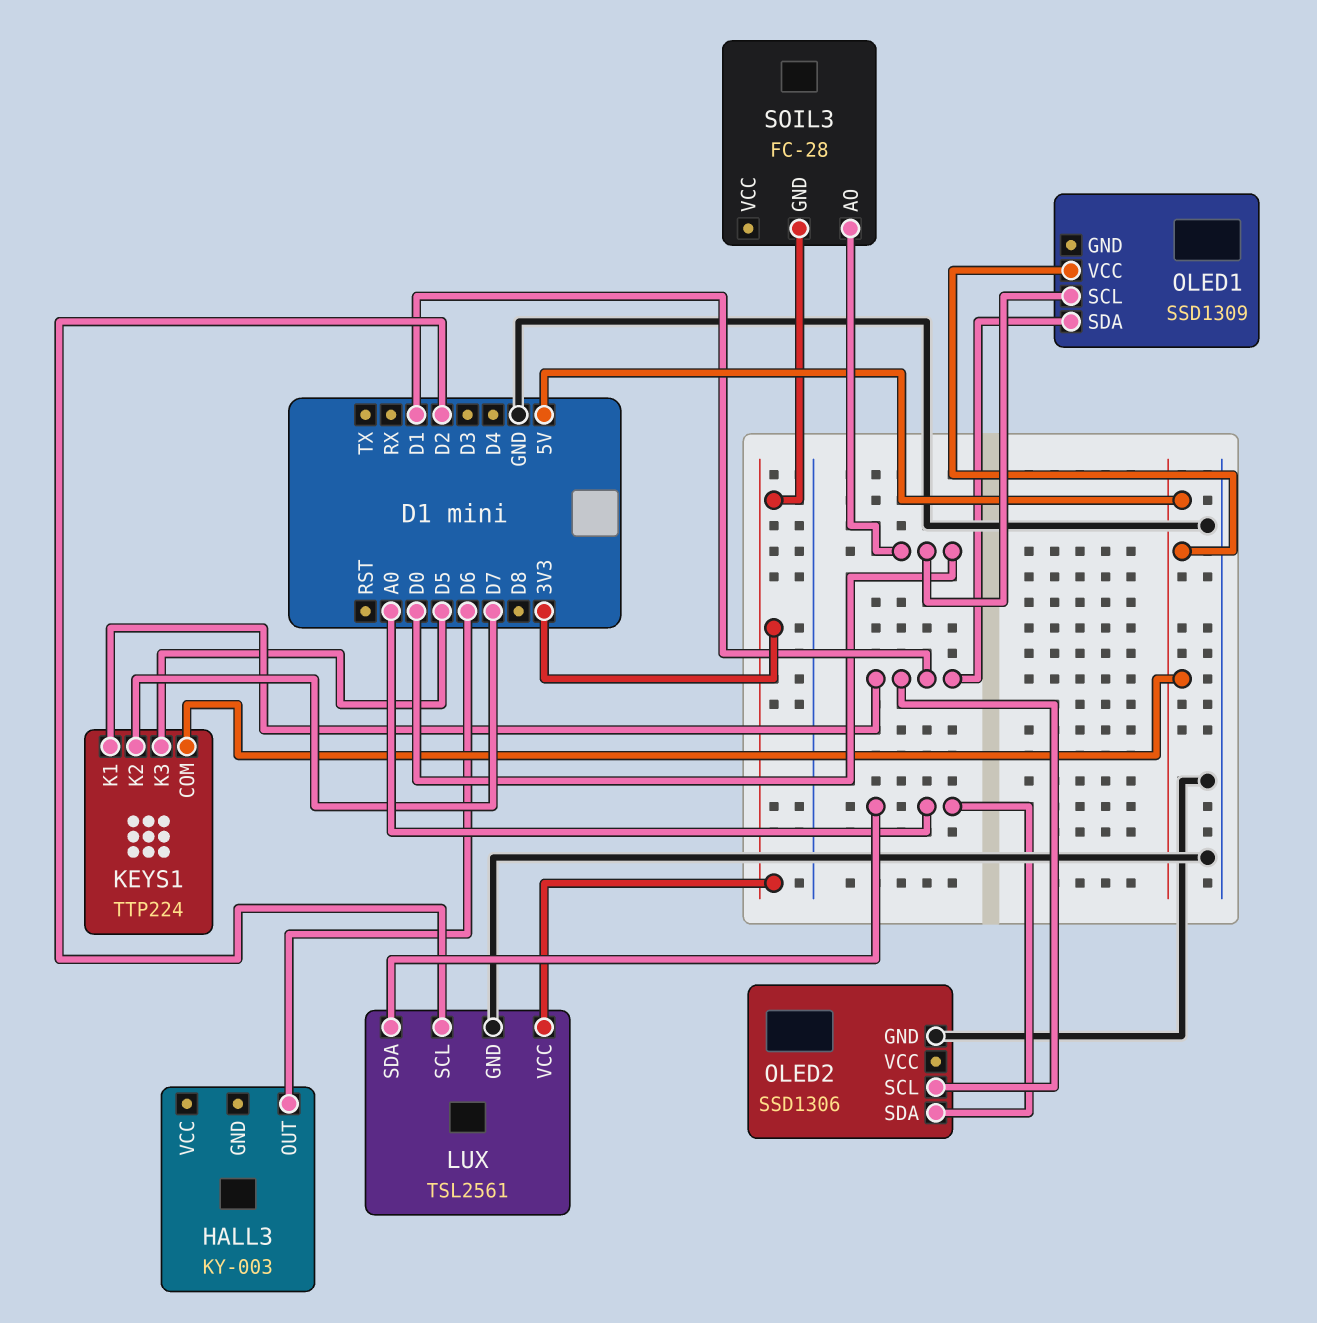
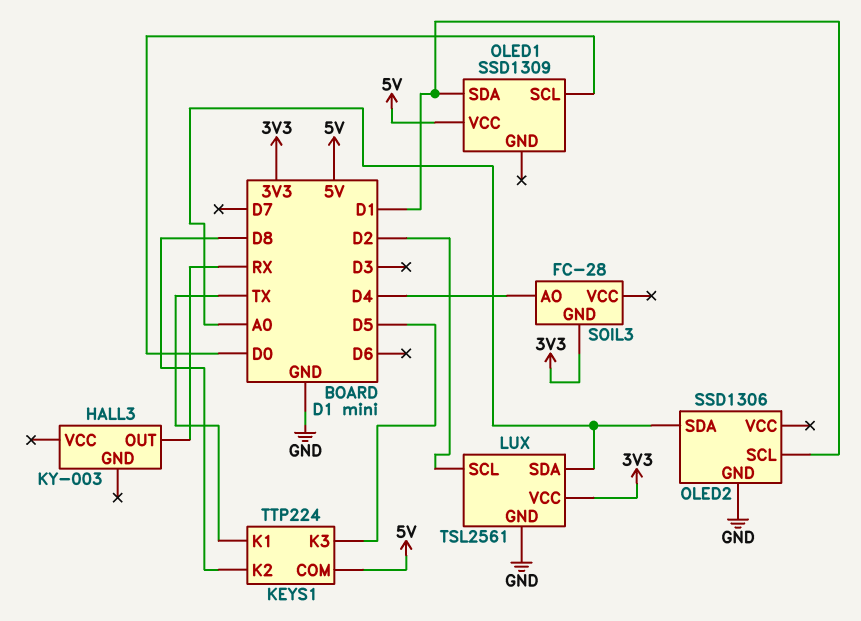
HALL3 pin OUT: D6 -> RX
KEYS1 pin K1: D1 -> TX
KEYS1 pin K2: D7 -> D8
SOIL3 pin AO: D0 -> D4

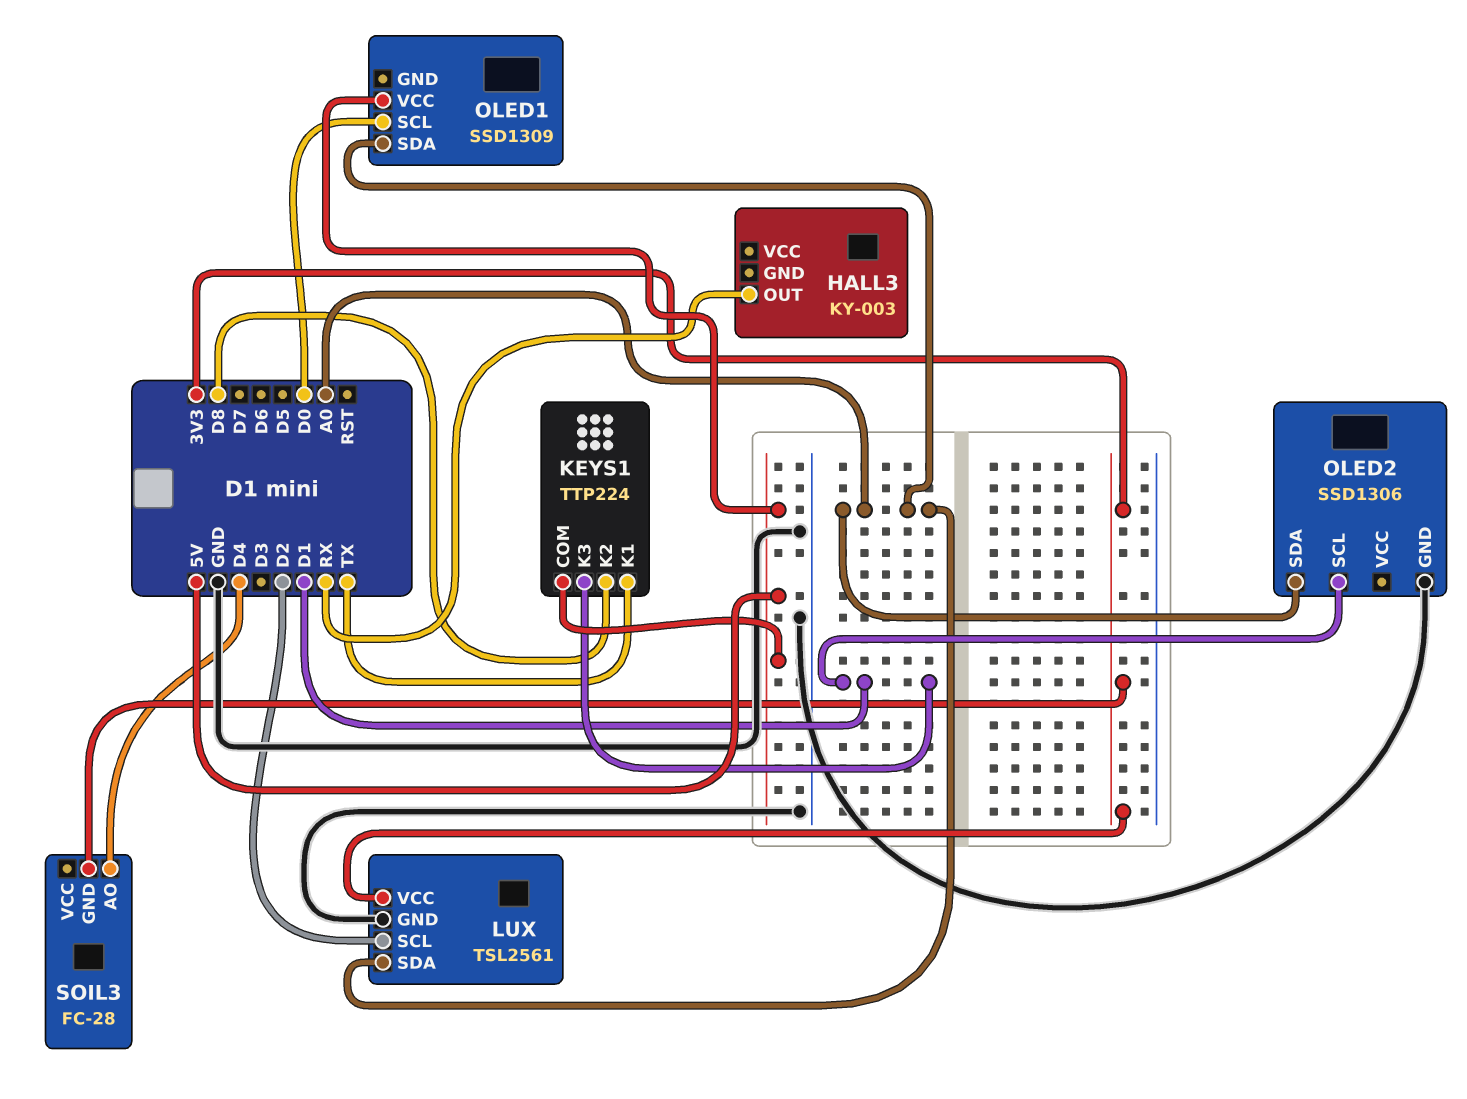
KEYS1 pin K3: D5 -> D1
OLED1 pin SDA: D1 -> A0

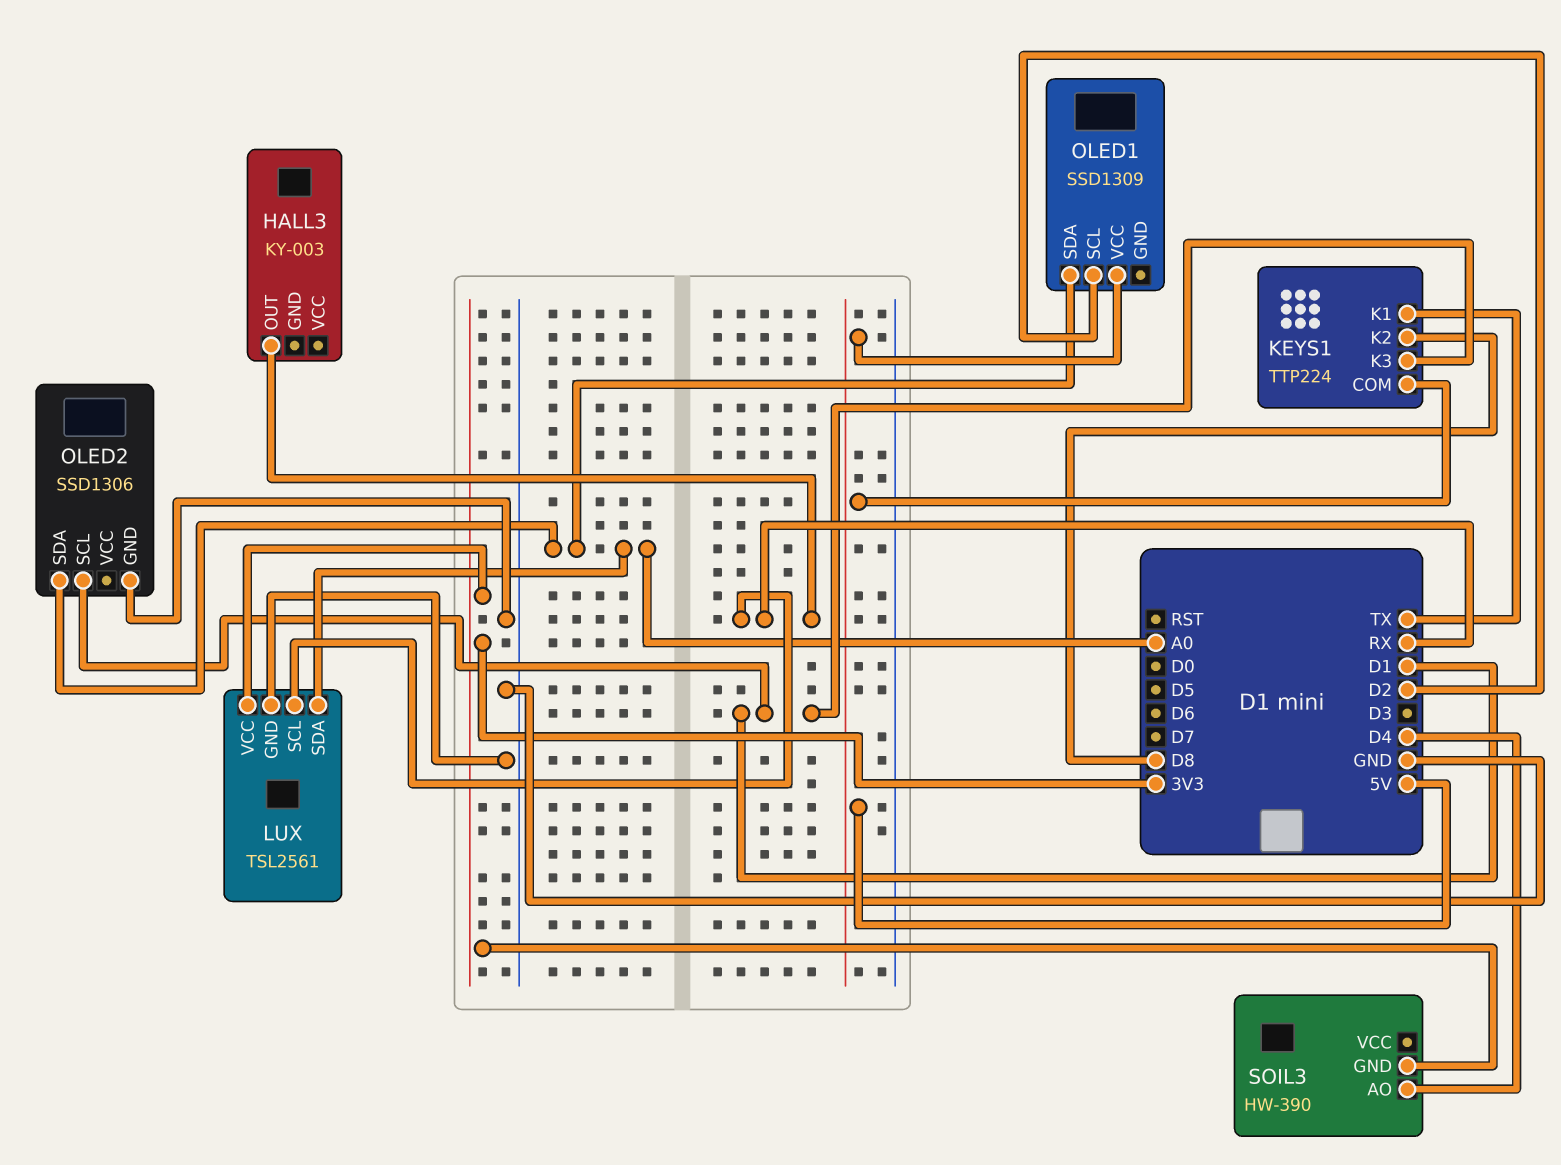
LUX pin SCL: D2 -> RX
OLED1 pin SCL: D0 -> D2
SOIL3: FC-28 -> HW-390

